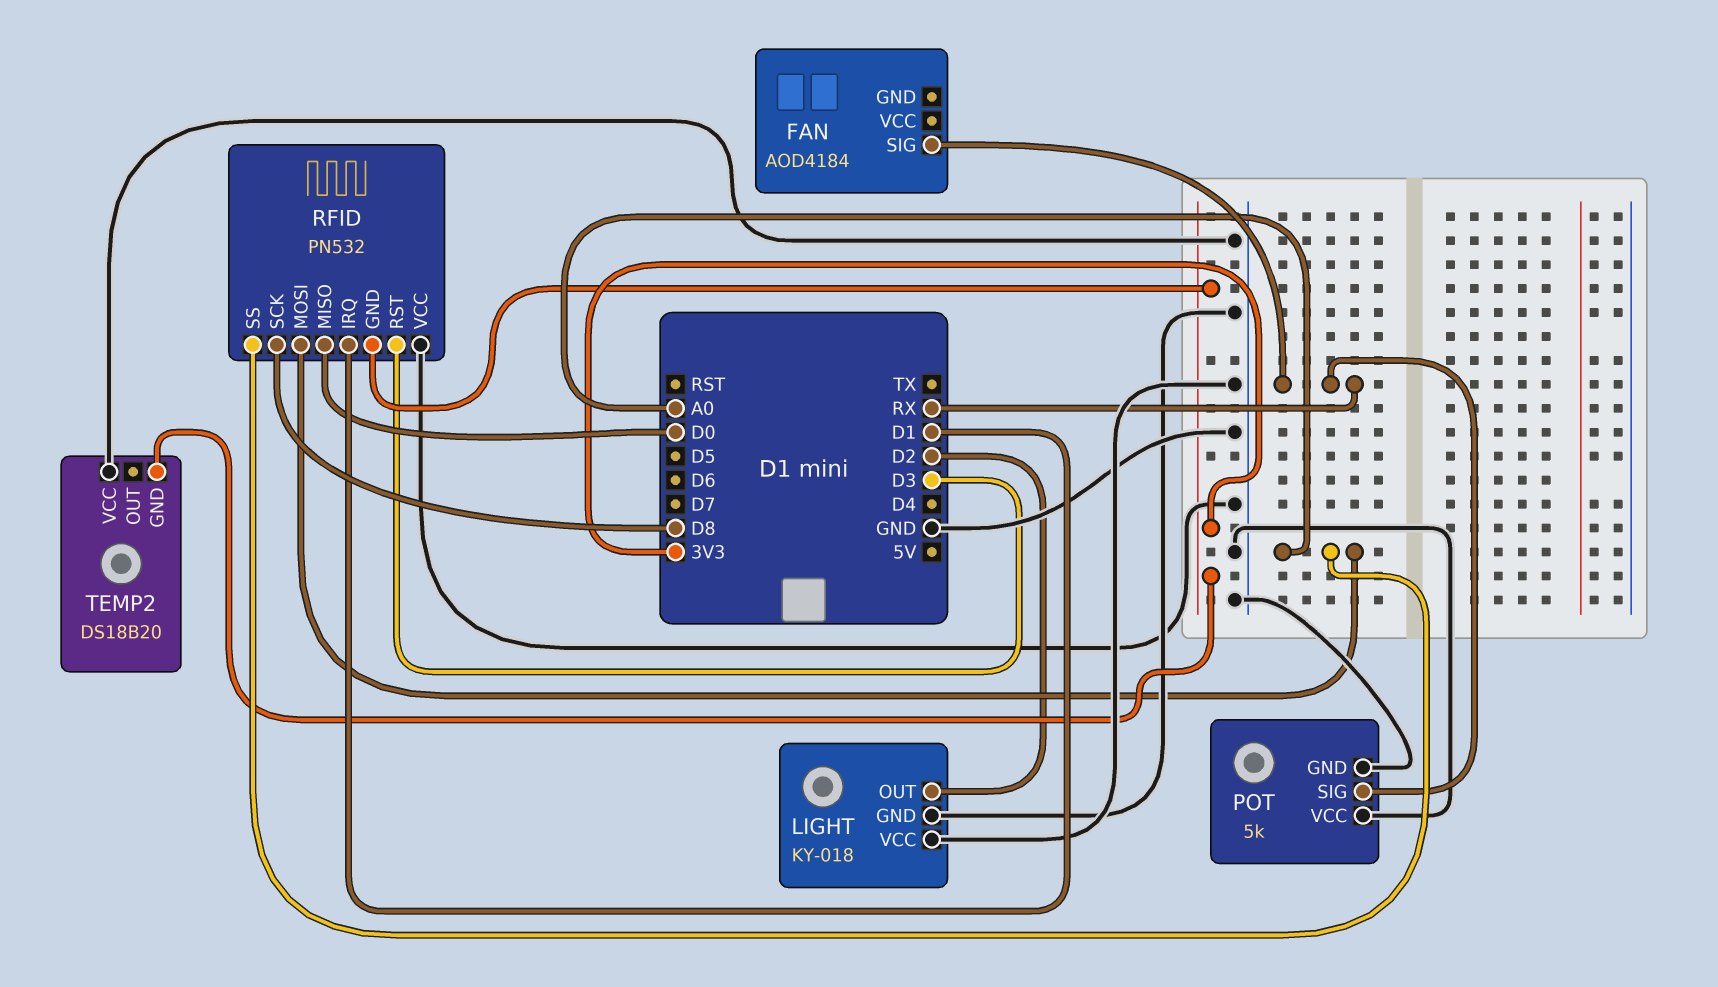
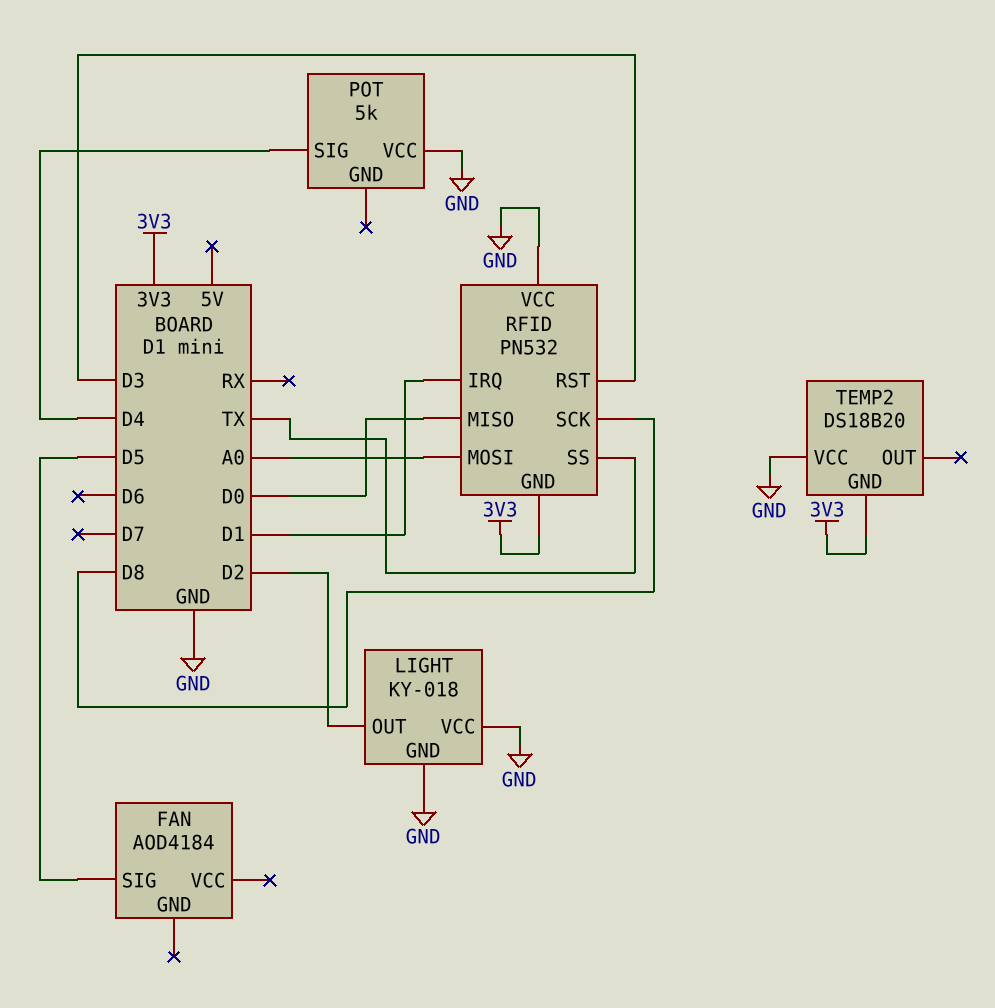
FAN pin SIG: RX -> D5
POT pin GND: GND -> none
POT pin SIG: RX -> D4
RFID pin SS: A0 -> TX

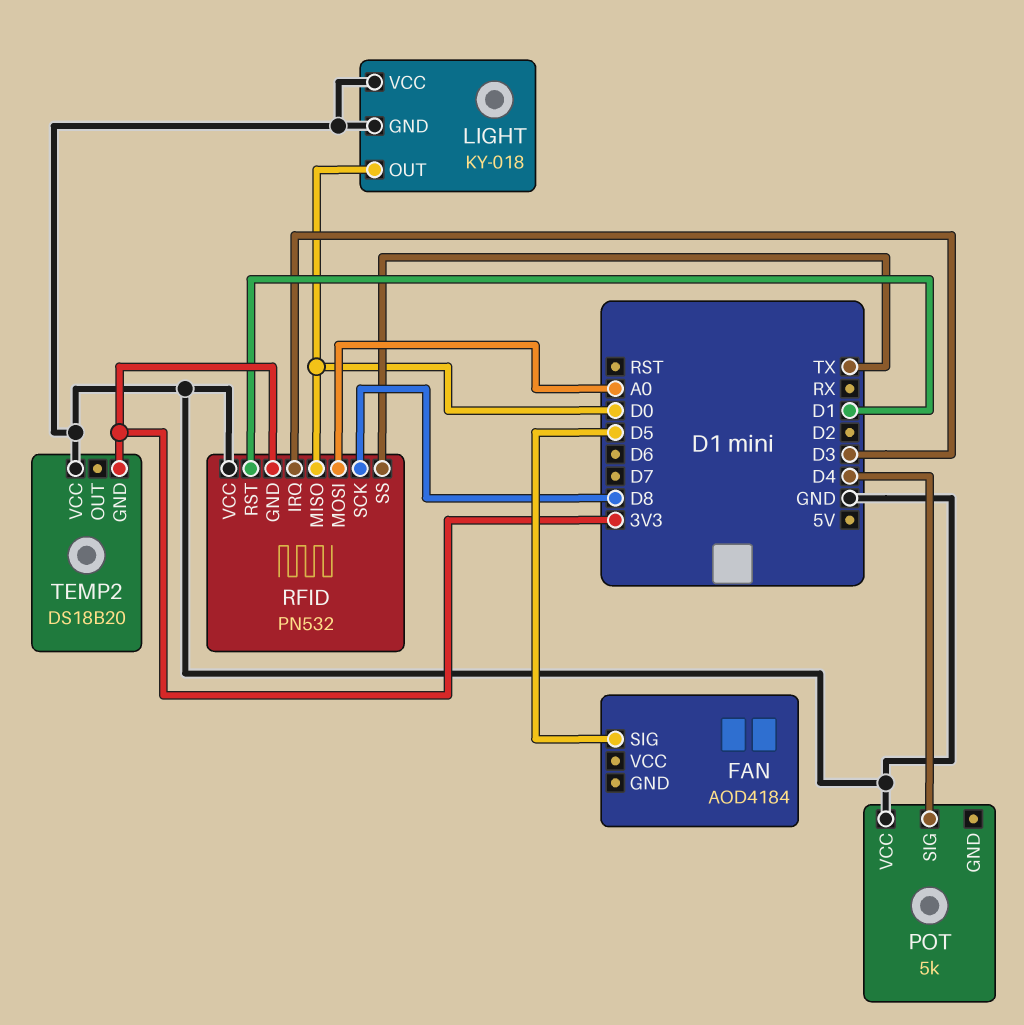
LIGHT pin OUT: D2 -> D0
RFID pin IRQ: D1 -> D3
RFID pin RST: D3 -> D1

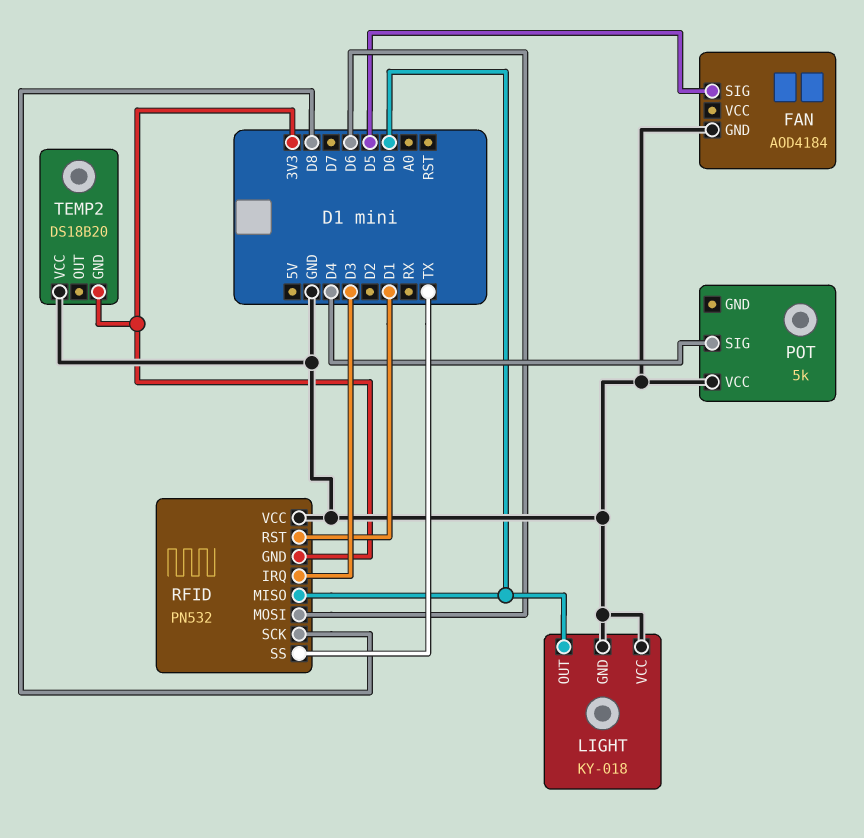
FAN pin GND: none -> GND
RFID pin MOSI: A0 -> D6

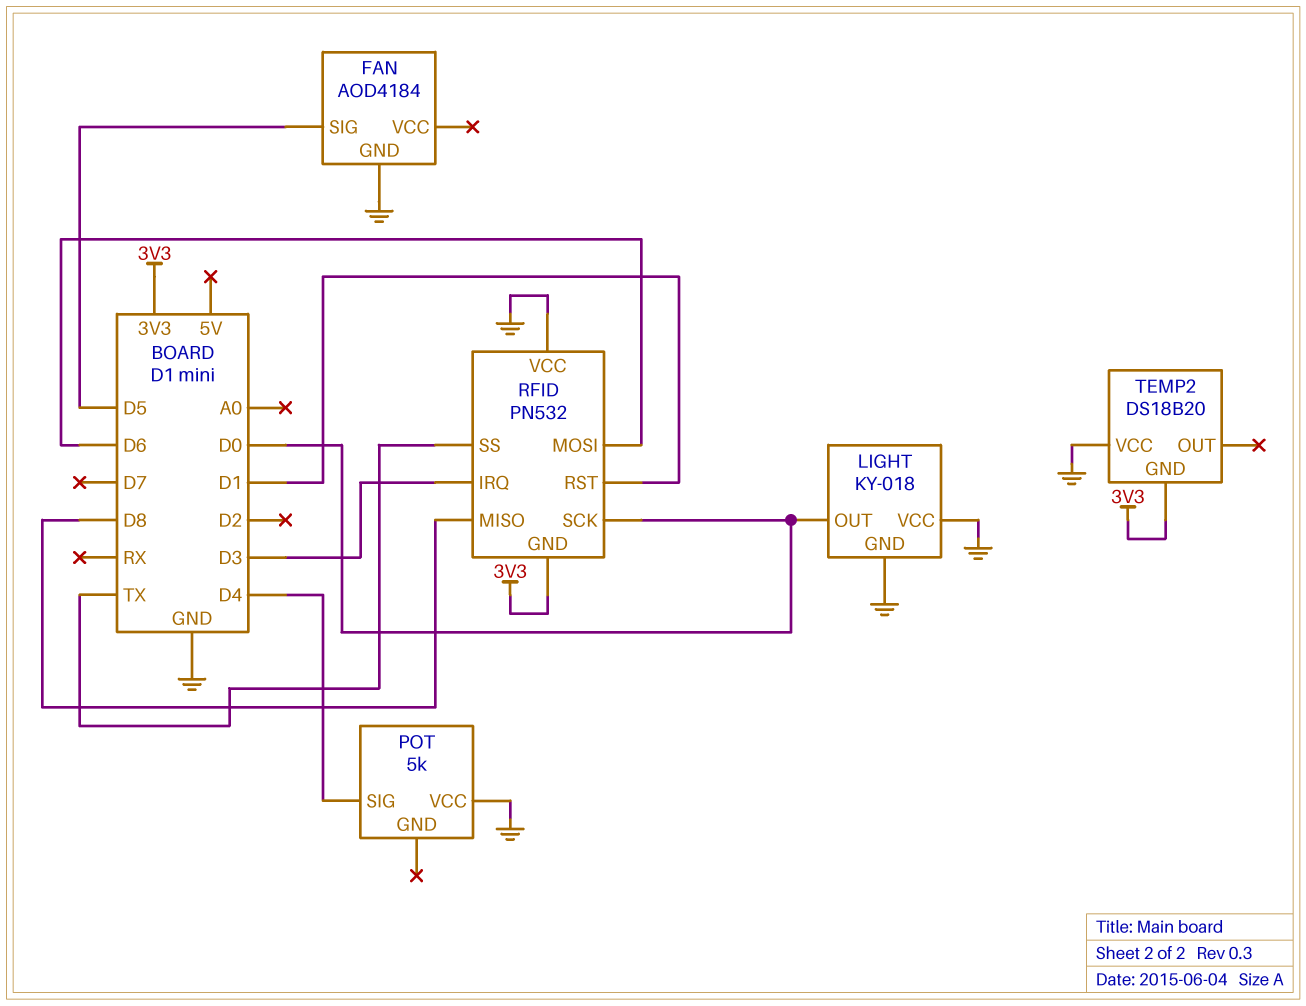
RFID pin MISO: D0 -> D8
RFID pin SCK: D8 -> D0

